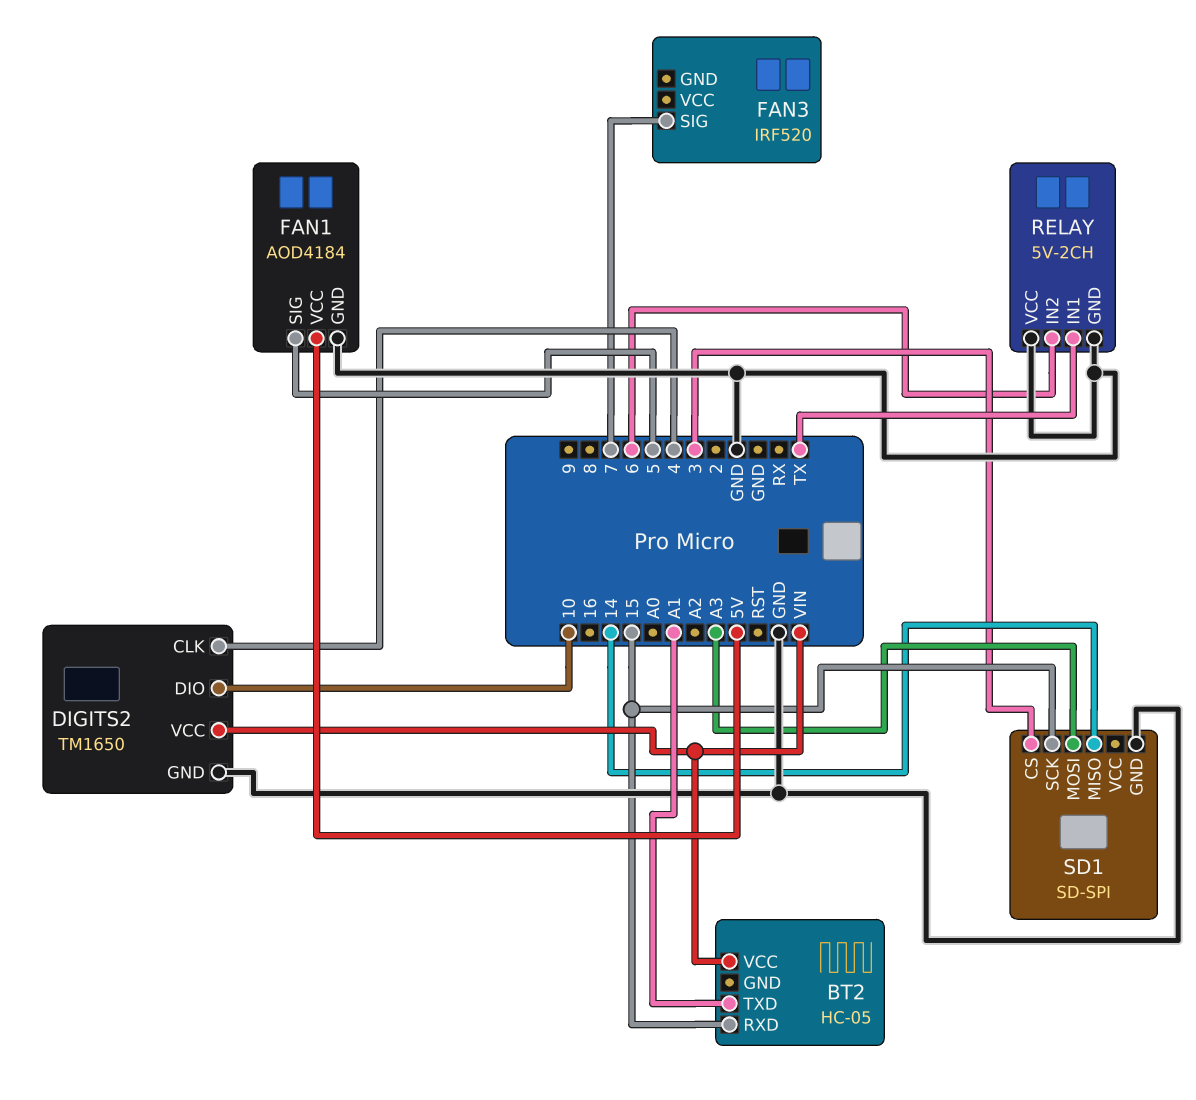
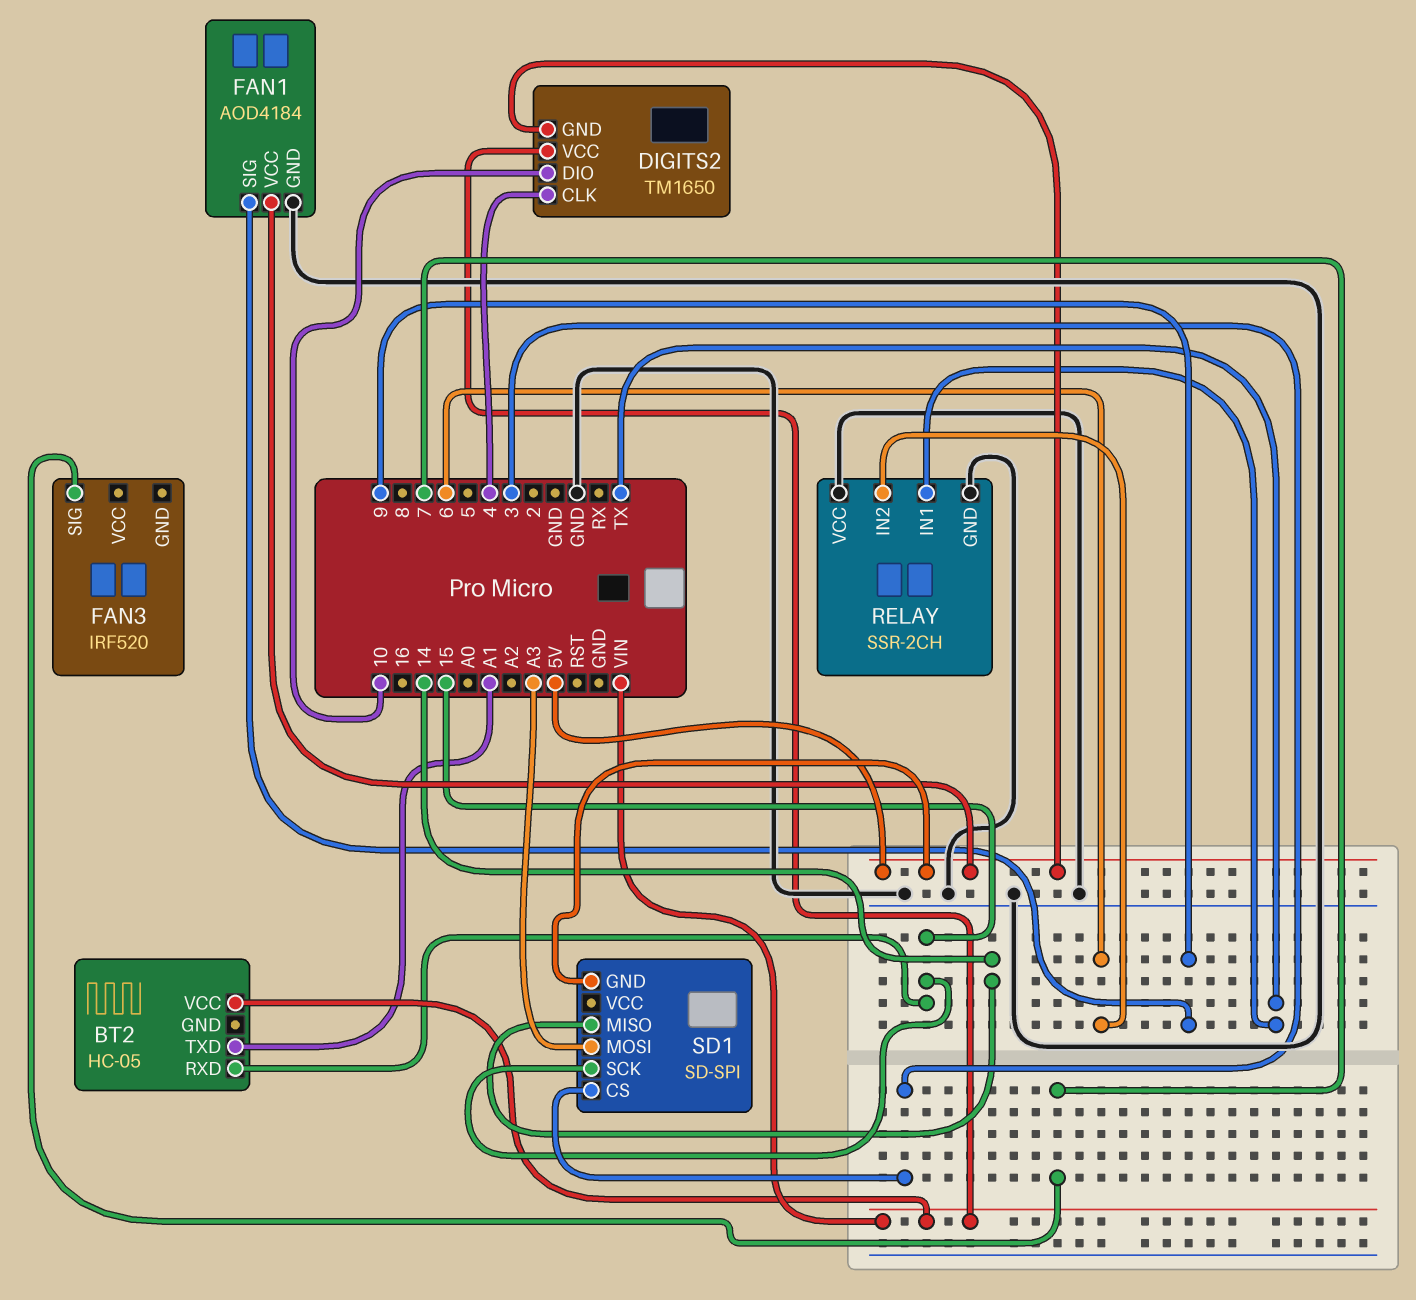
DIGITS2 pin GND: GND -> 5V
FAN1 pin SIG: 5 -> 9
RELAY: 5V-2CH -> SSR-2CH
SD1 pin GND: GND -> 5V

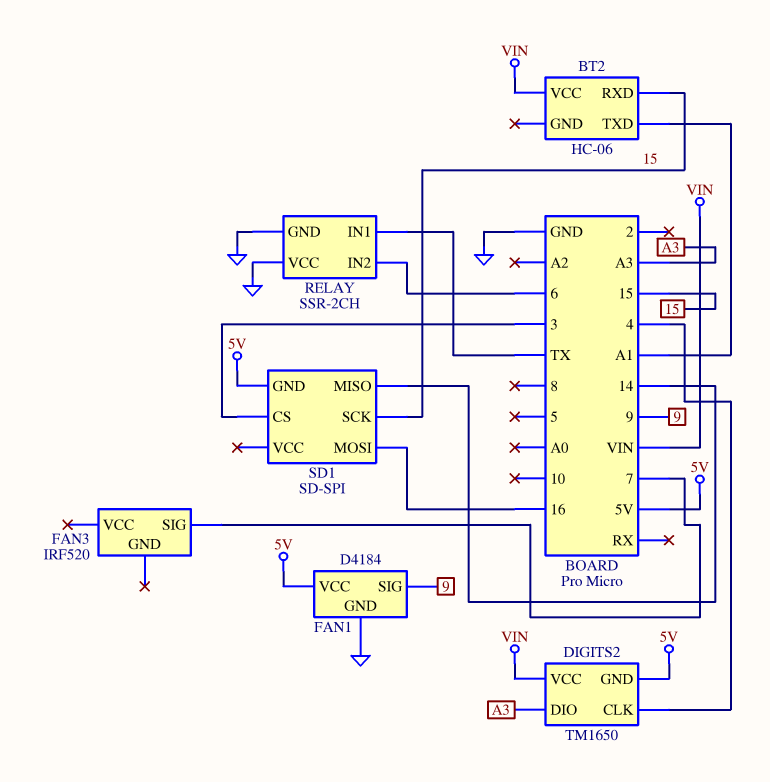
BT2: HC-05 -> HC-06
DIGITS2 pin DIO: 10 -> A3
FAN1: AOD4184 -> D4184
SD1 pin MOSI: A3 -> 16

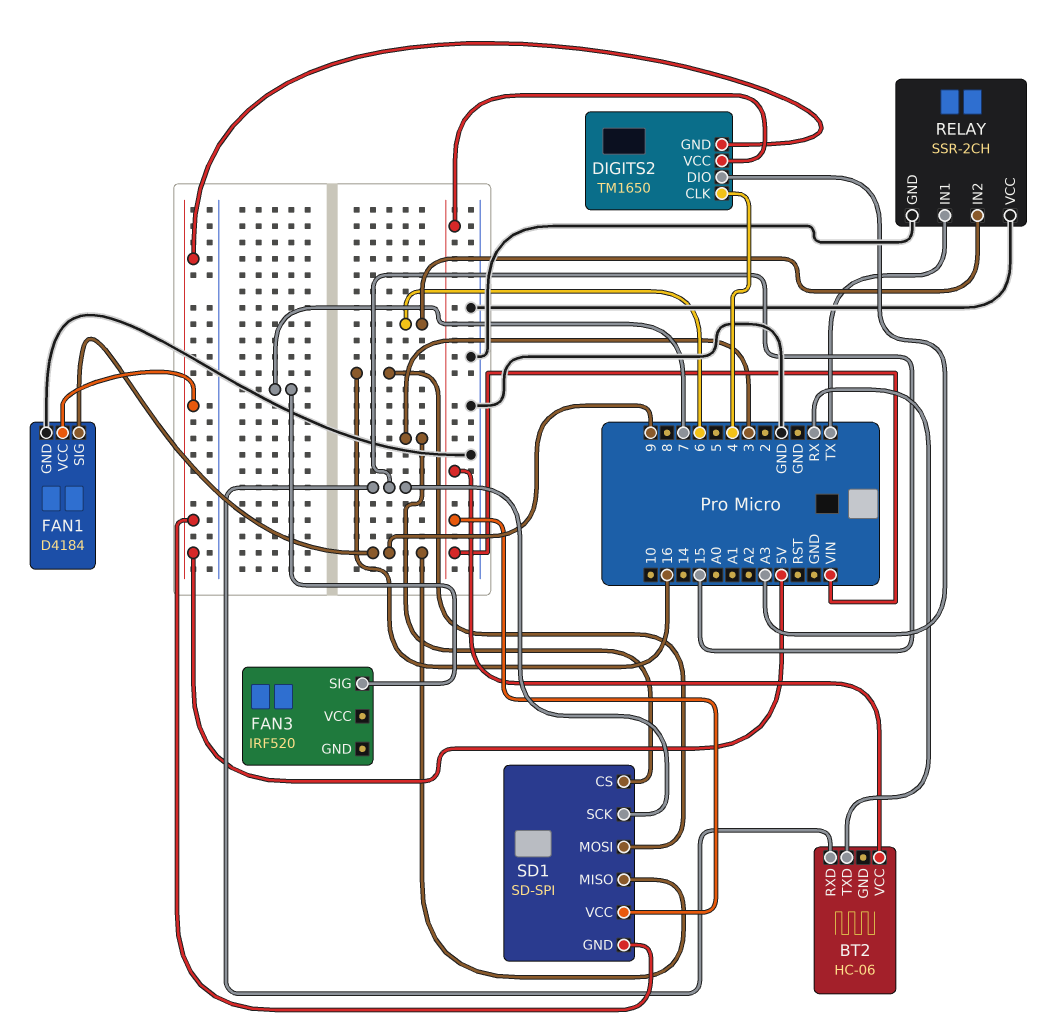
BT2 pin TXD: A1 -> RX
SD1 pin MISO: 14 -> 9
SD1 pin VCC: none -> VIN

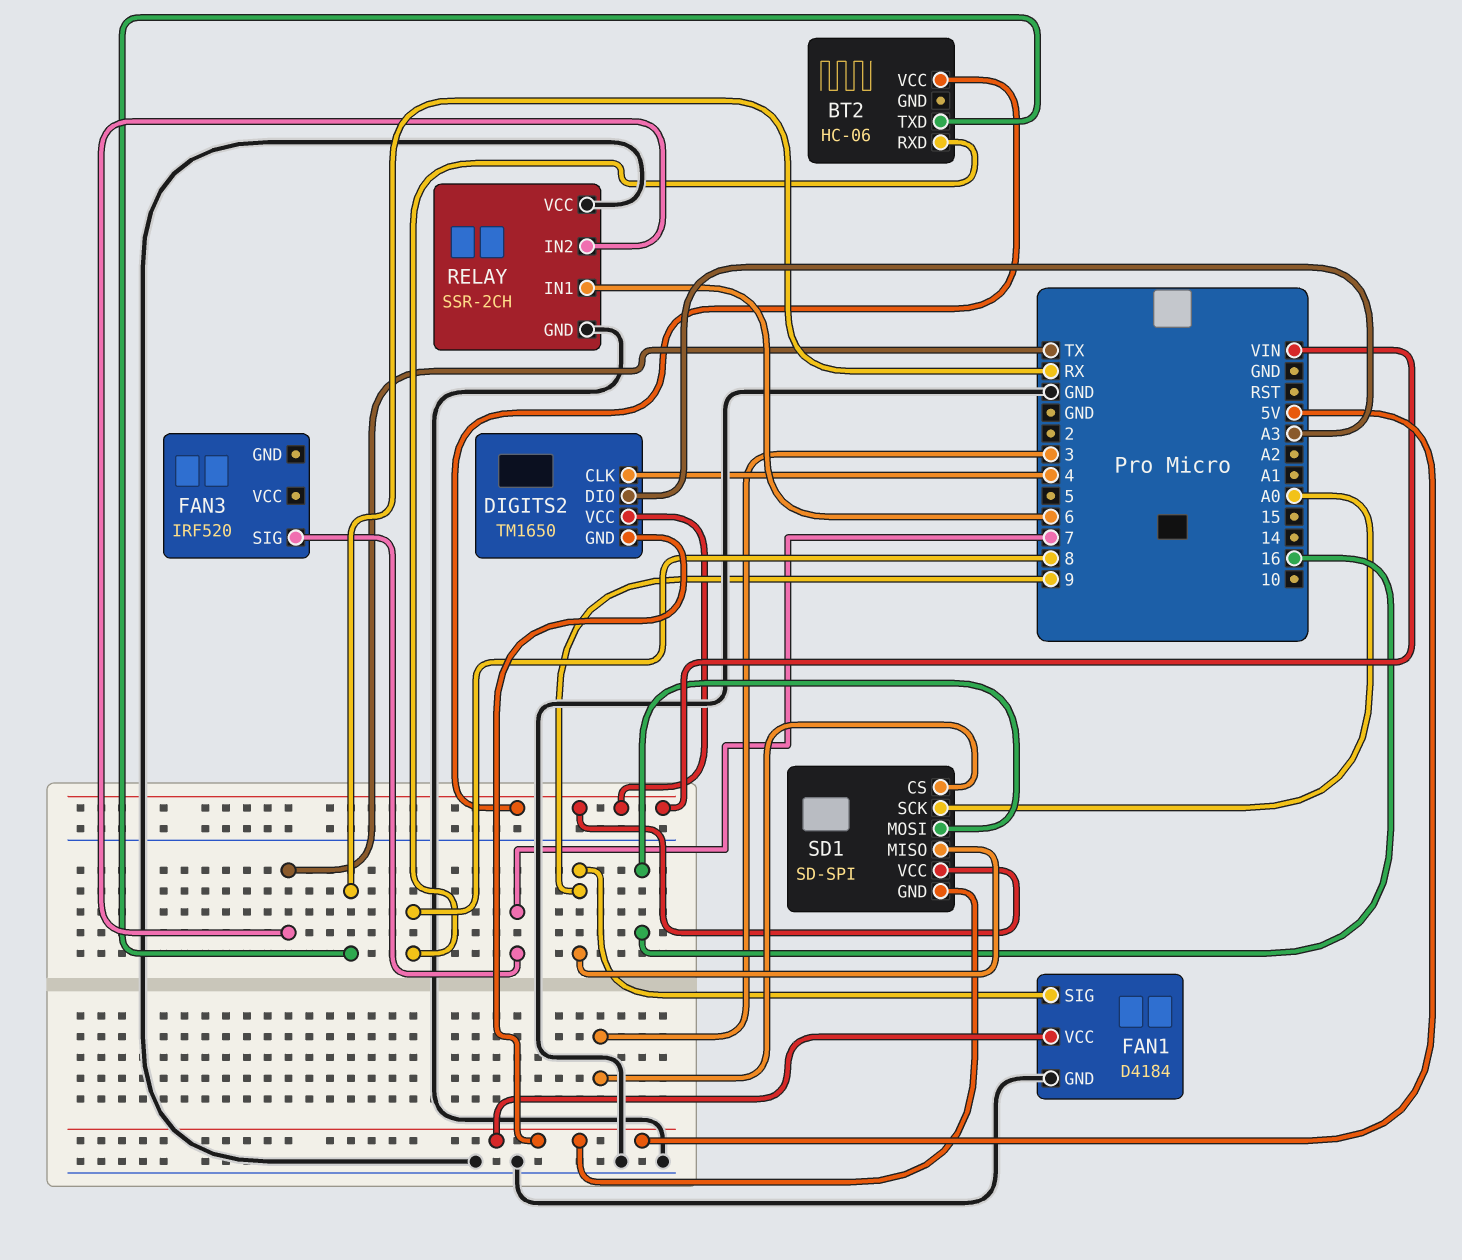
BT2 pin RXD: 15 -> 8
RELAY pin IN1: TX -> 6
RELAY pin IN2: 6 -> TX
SD1 pin SCK: 15 -> A0

